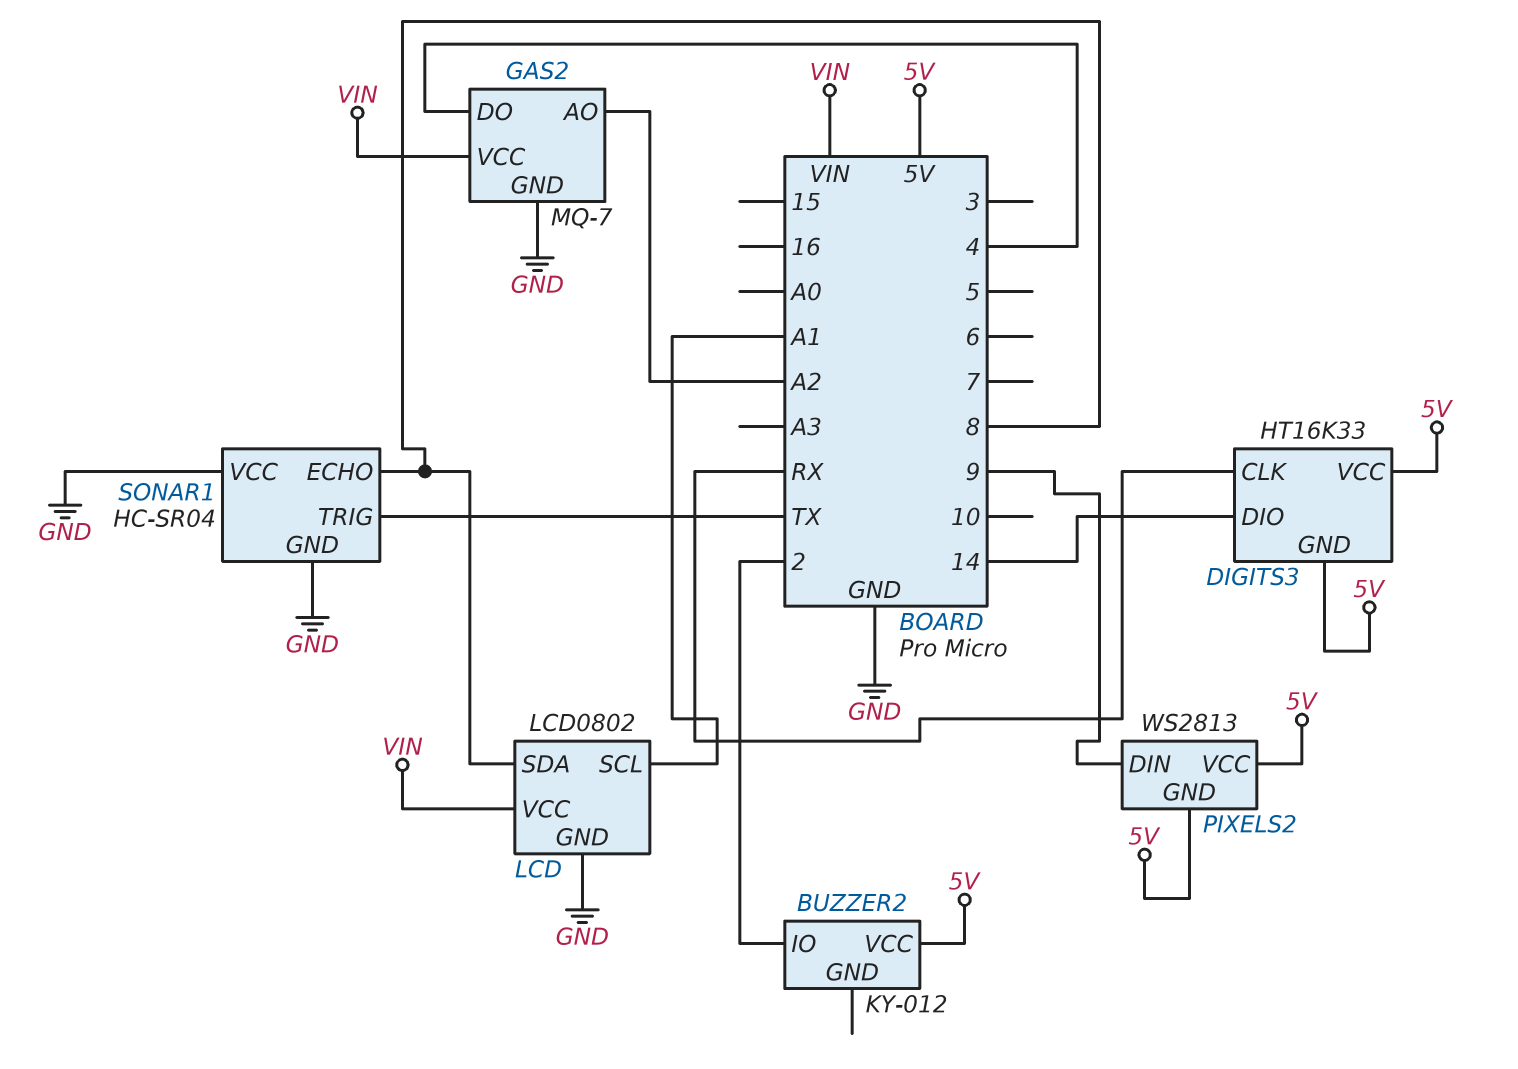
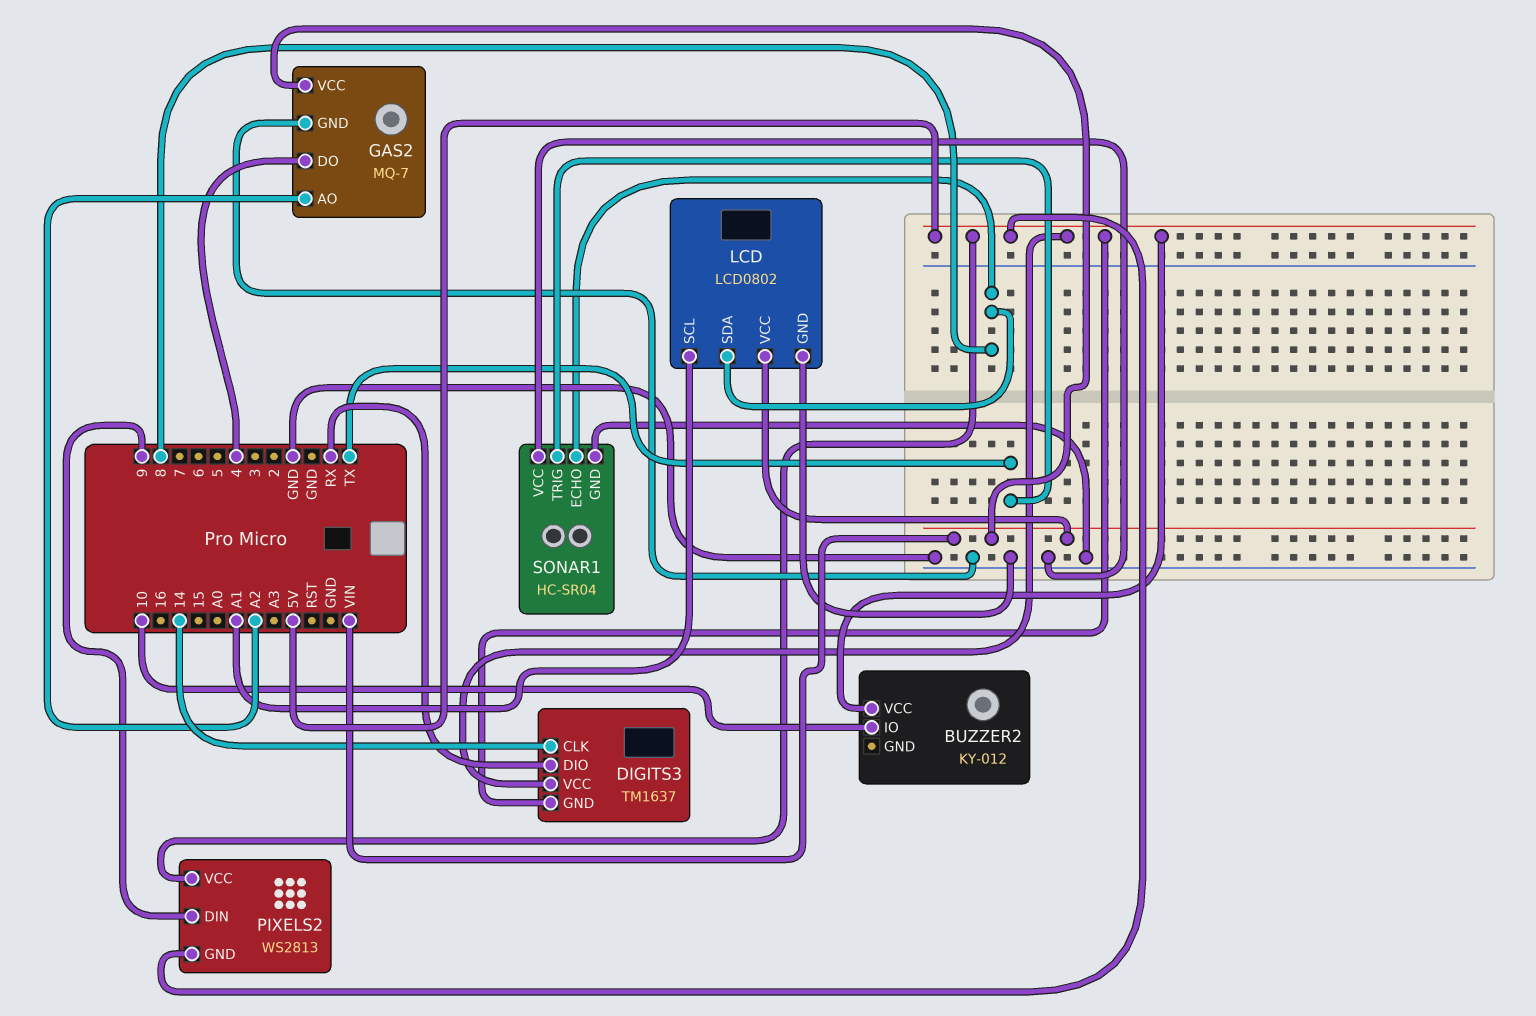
BUZZER2 pin IO: 2 -> 10
DIGITS3: HT16K33 -> TM1637
DIGITS3 pin CLK: RX -> 14
DIGITS3 pin DIO: 14 -> RX

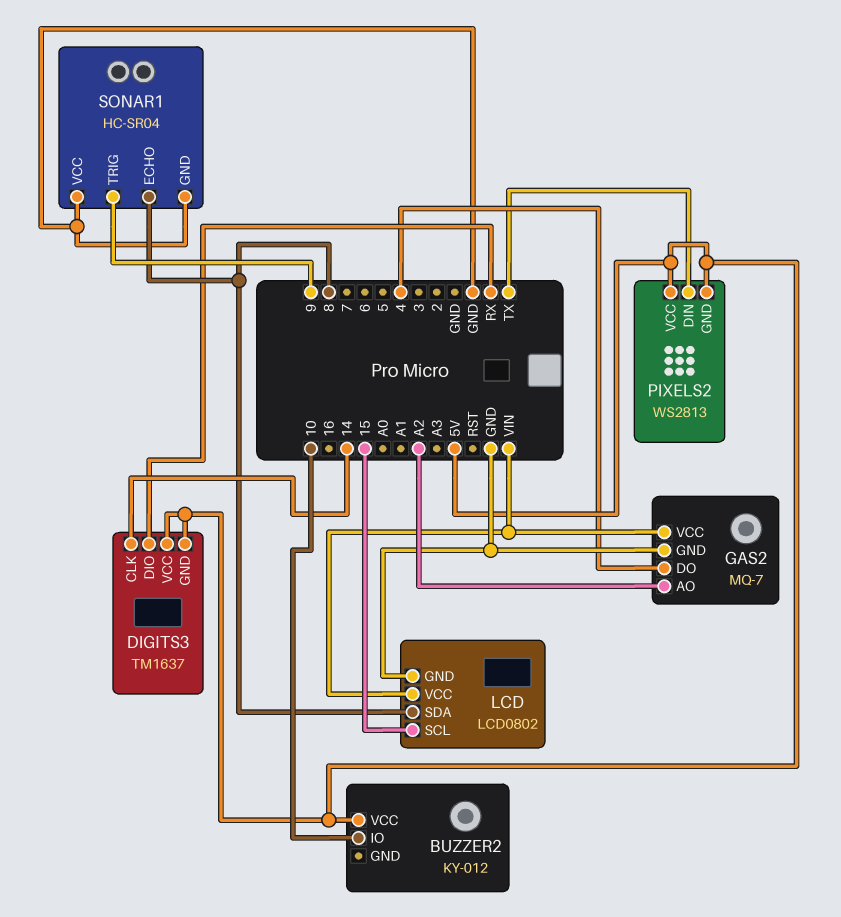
LCD pin SCL: A1 -> 15
PIXELS2 pin DIN: 9 -> TX
SONAR1 pin TRIG: TX -> 9

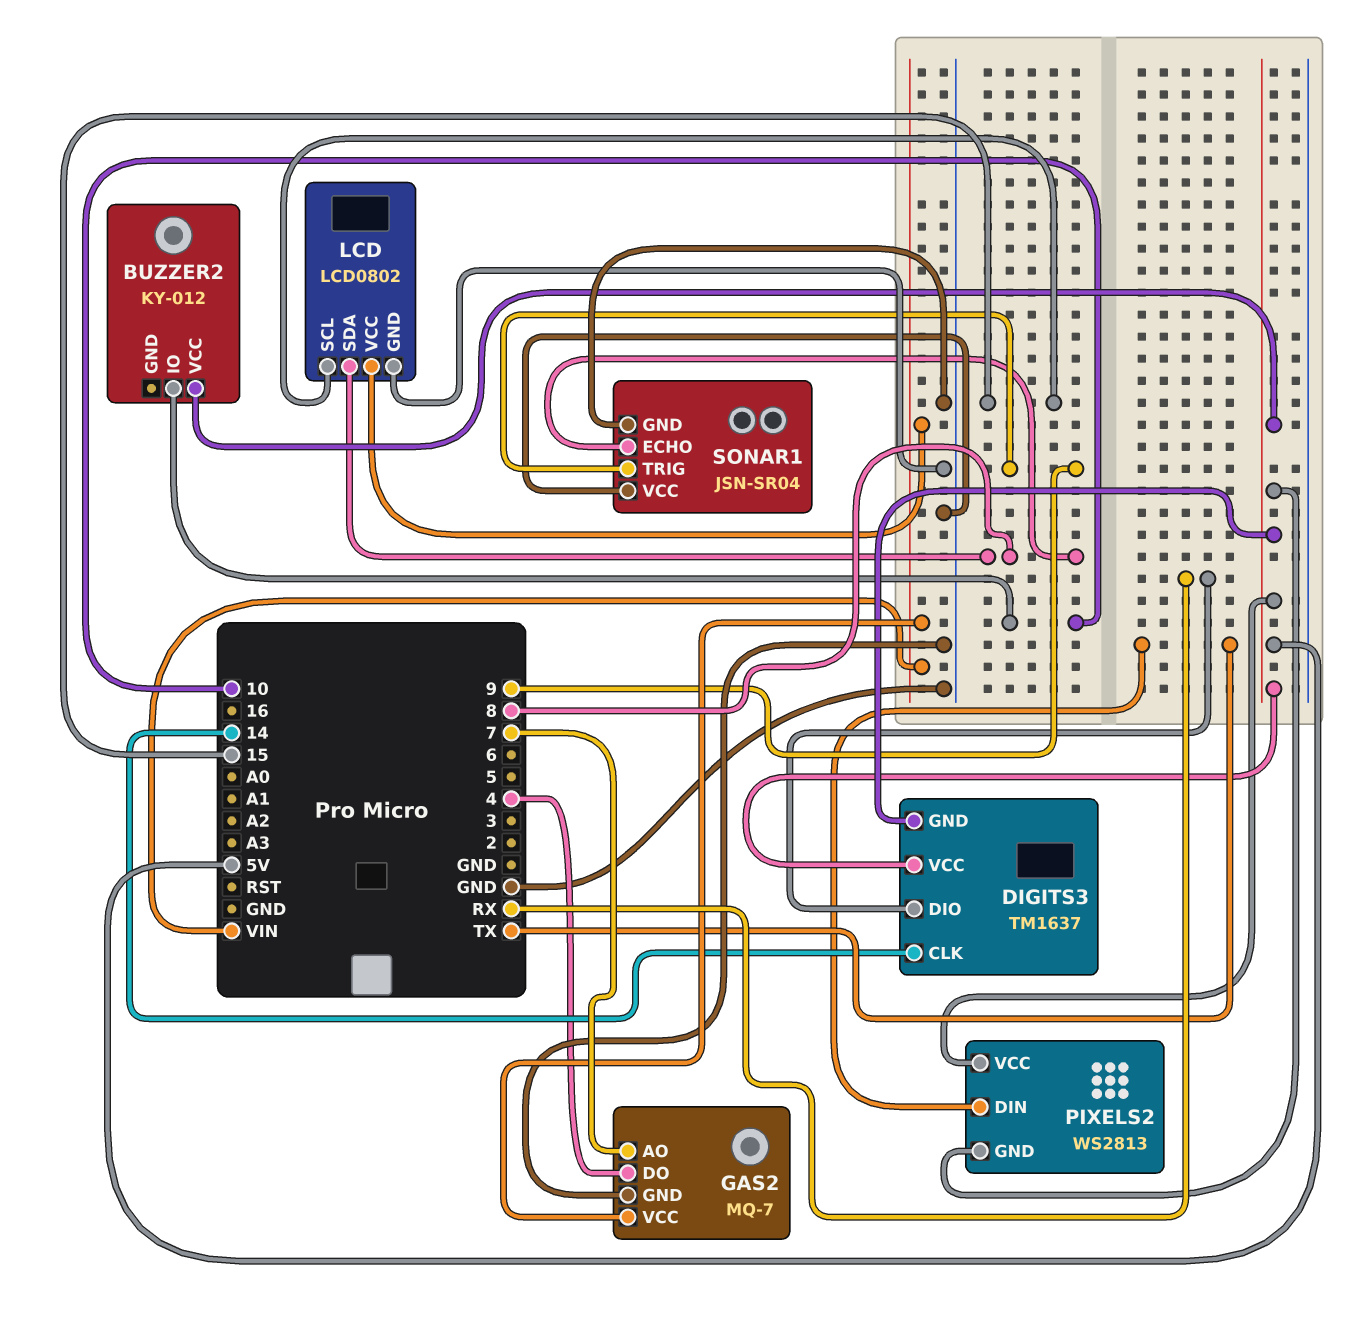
GAS2 pin AO: A2 -> 7
SONAR1: HC-SR04 -> JSN-SR04

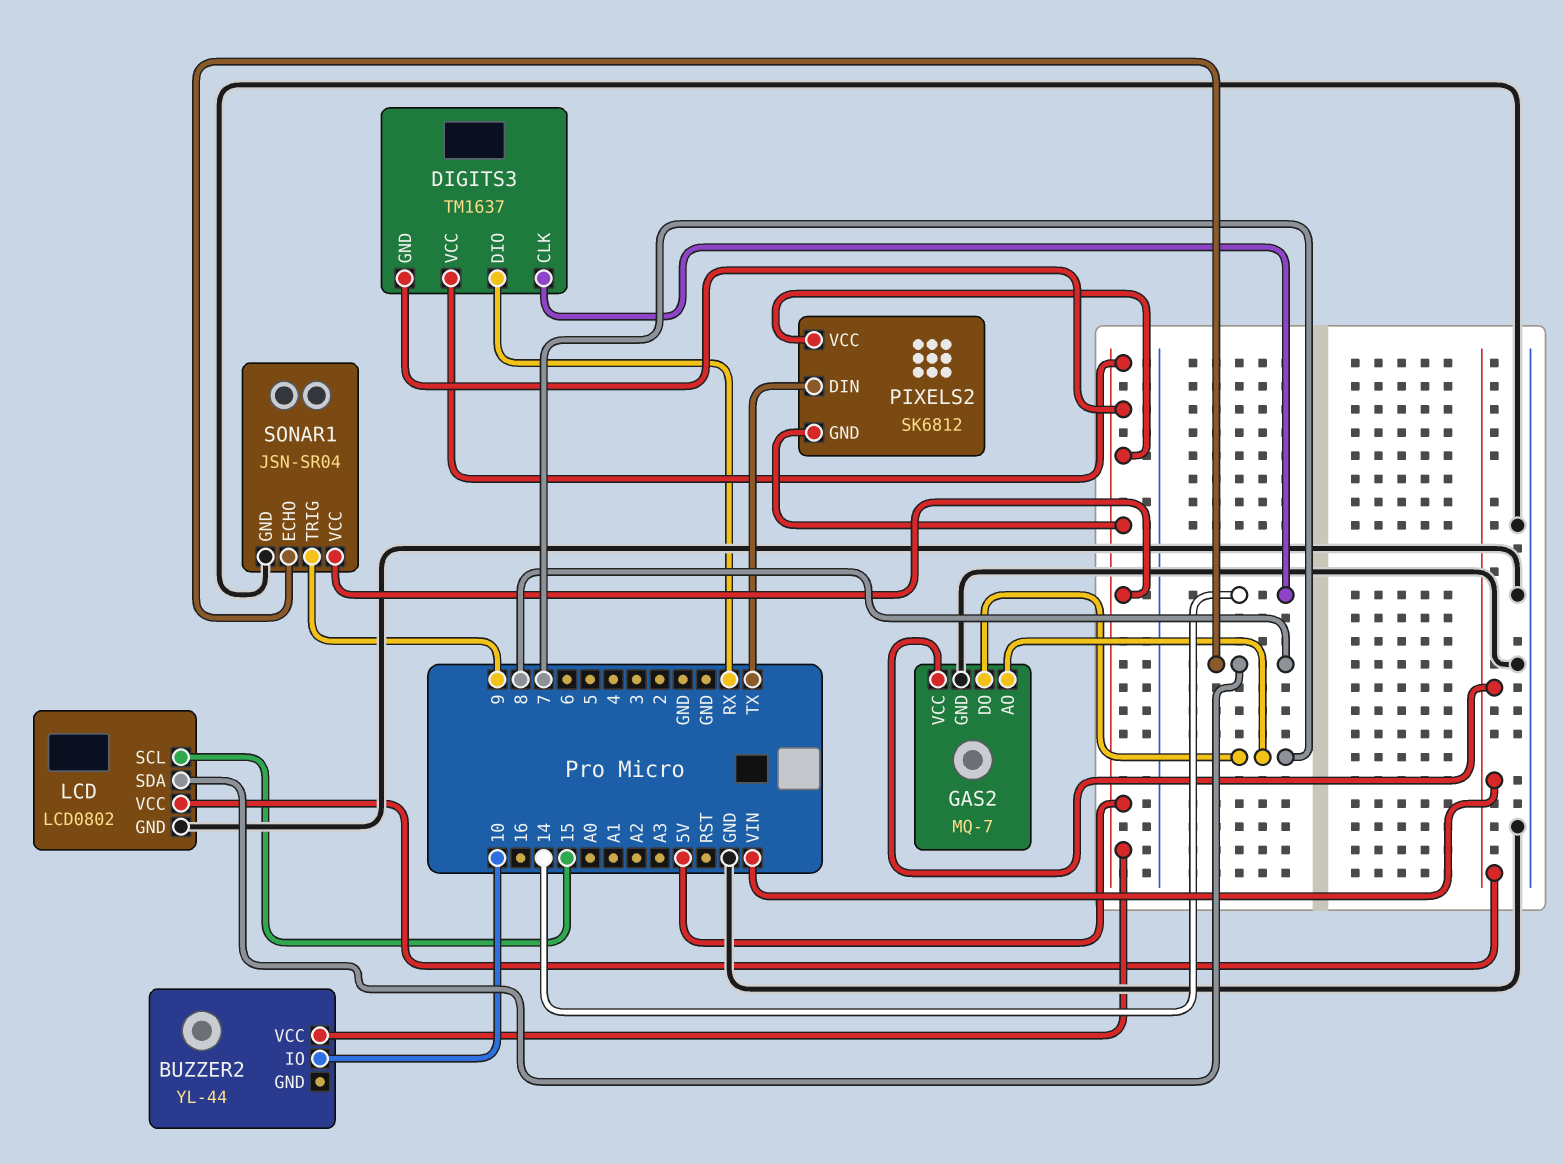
BUZZER2: KY-012 -> YL-44
GAS2 pin DO: 4 -> 7
PIXELS2: WS2813 -> SK6812
SONAR1 pin VCC: GND -> 5V

